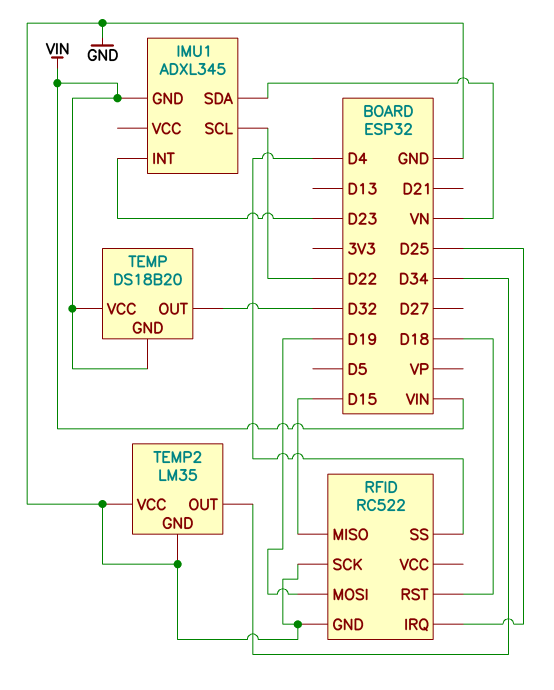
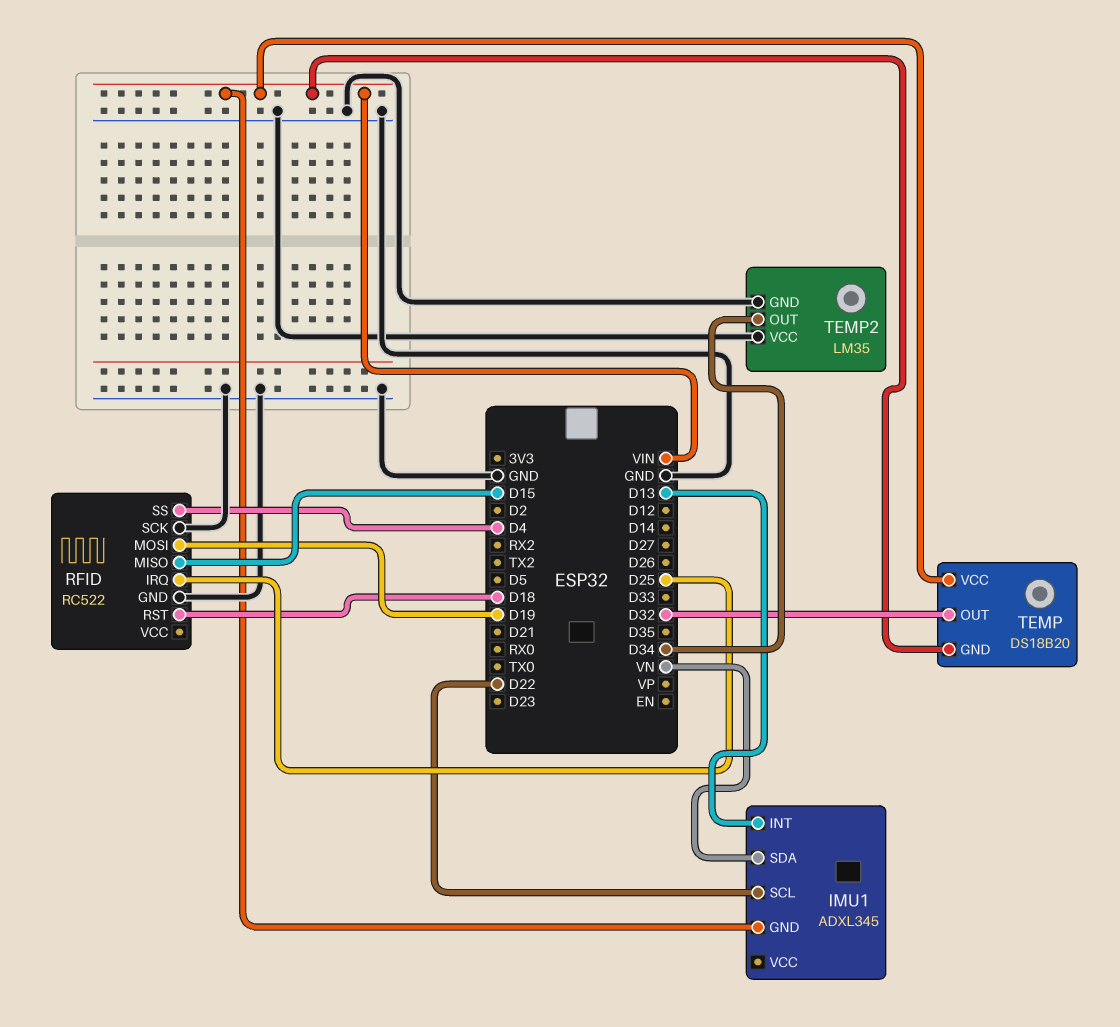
IMU1 pin INT: D23 -> D13

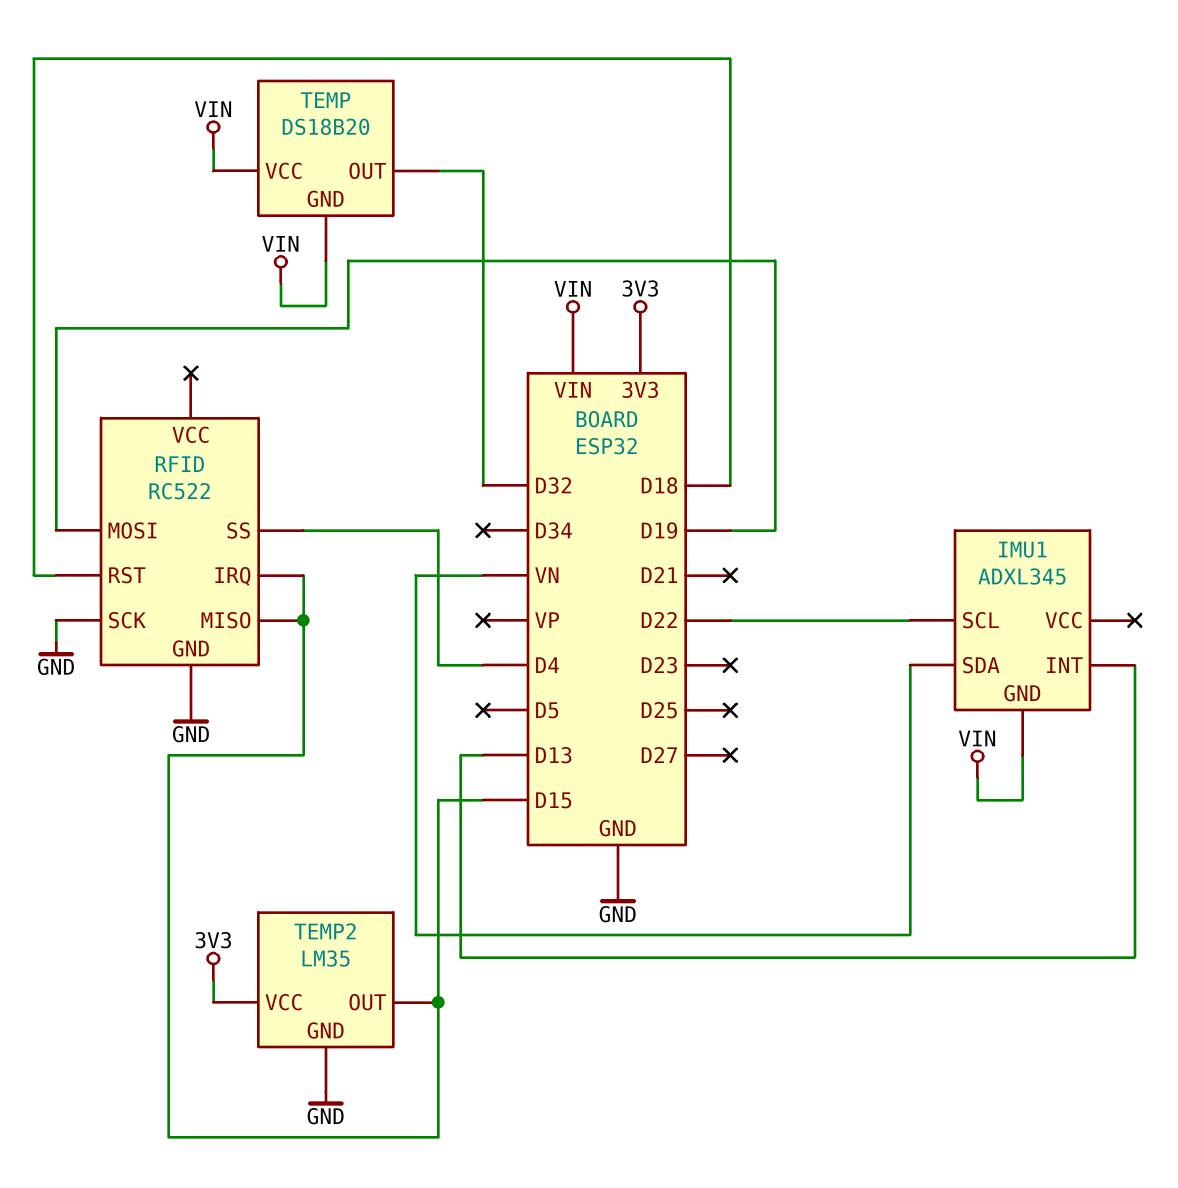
RFID pin IRQ: D25 -> D15
TEMP2 pin OUT: D34 -> D15
TEMP2 pin VCC: GND -> 3V3

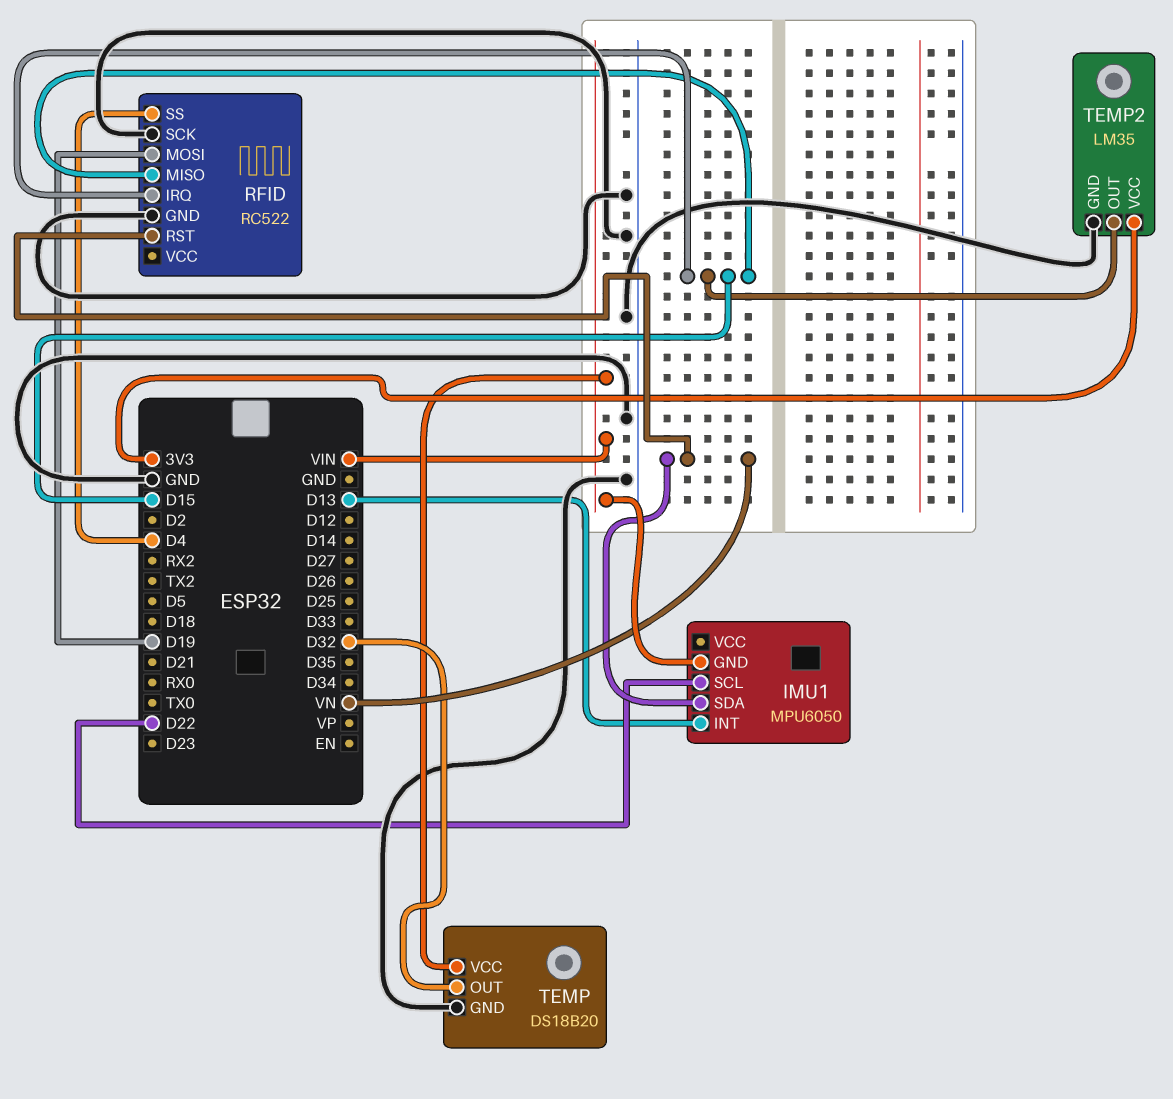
IMU1: ADXL345 -> MPU6050
RFID pin RST: D18 -> VN
TEMP pin GND: VIN -> GND

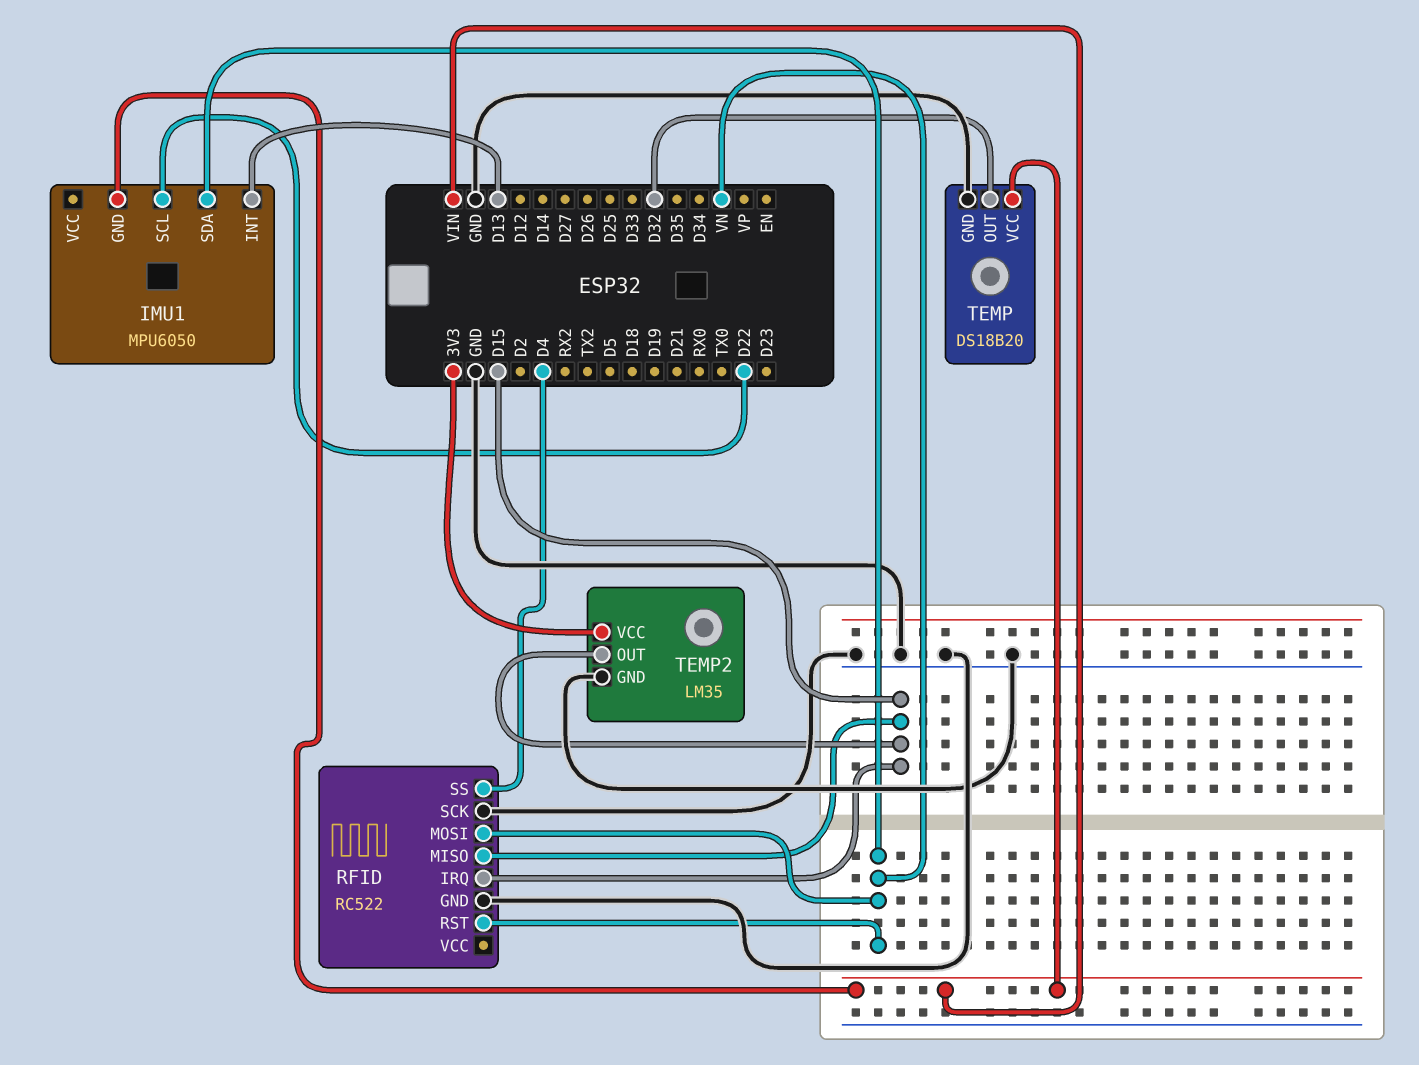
RFID pin MOSI: D19 -> VN

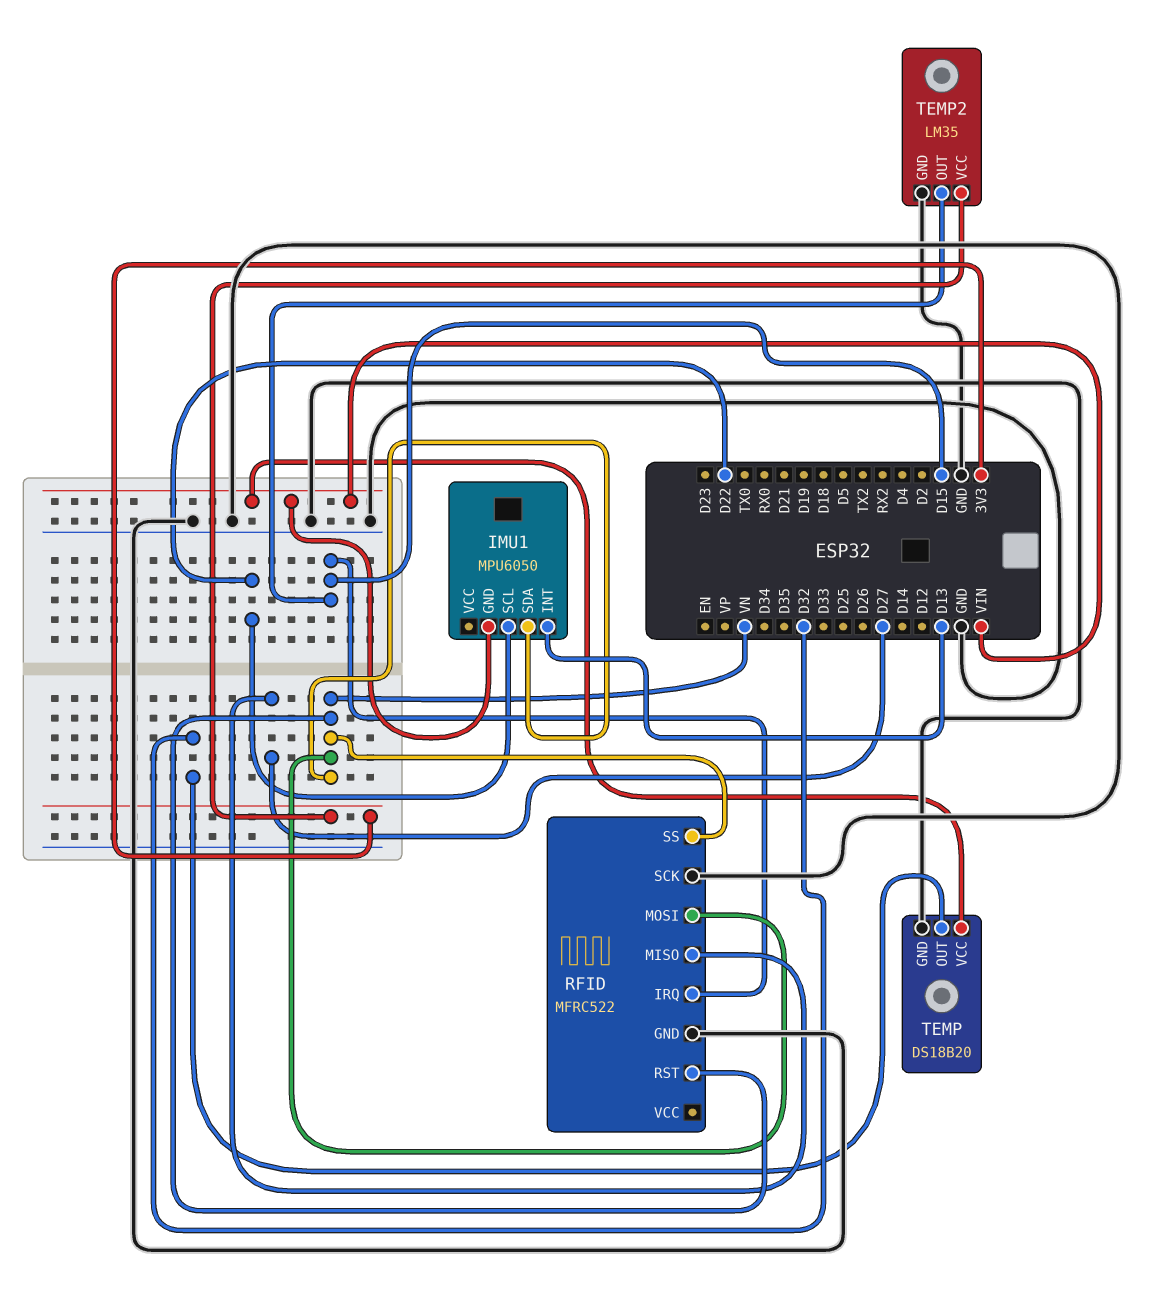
RFID: RC522 -> MFRC522
RFID pin MISO: D15 -> D27
RFID pin SS: D4 -> VN

